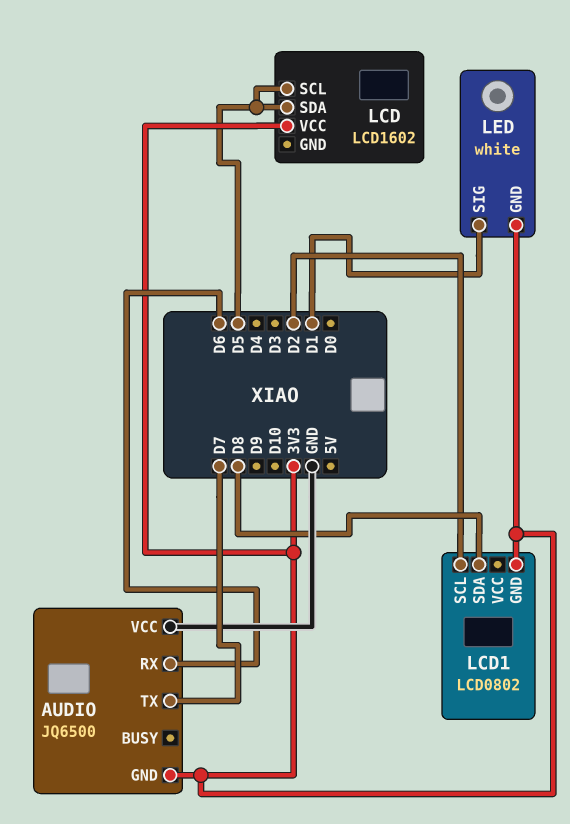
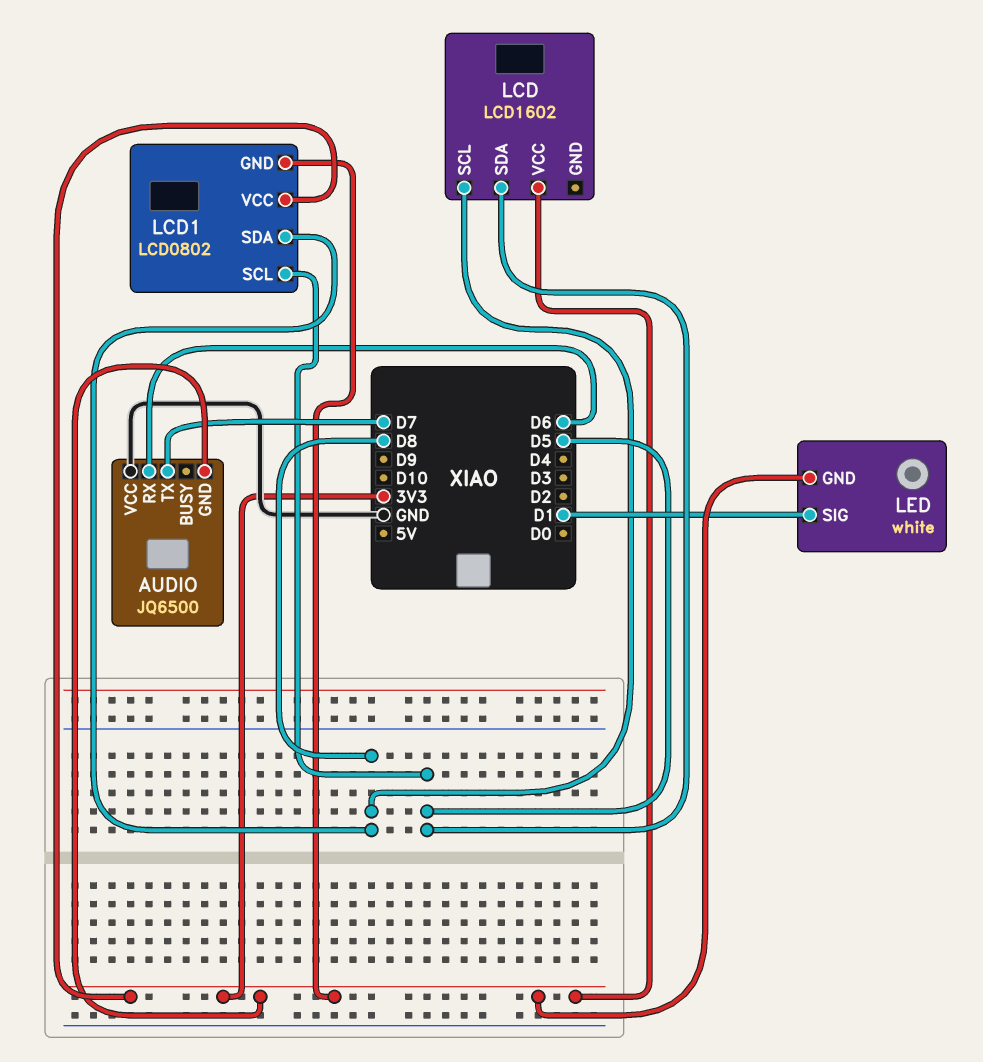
LCD pin SCL: D5 -> D8
LCD1 pin SCL: D2 -> D5
LCD1 pin VCC: none -> 3V3

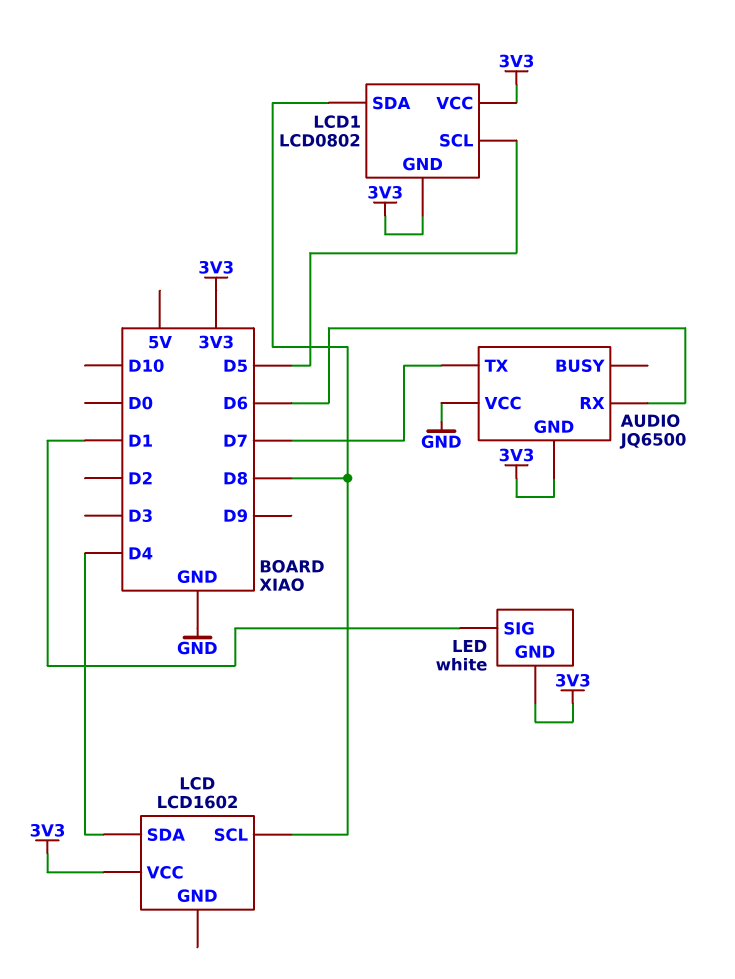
LCD pin SDA: D5 -> D4

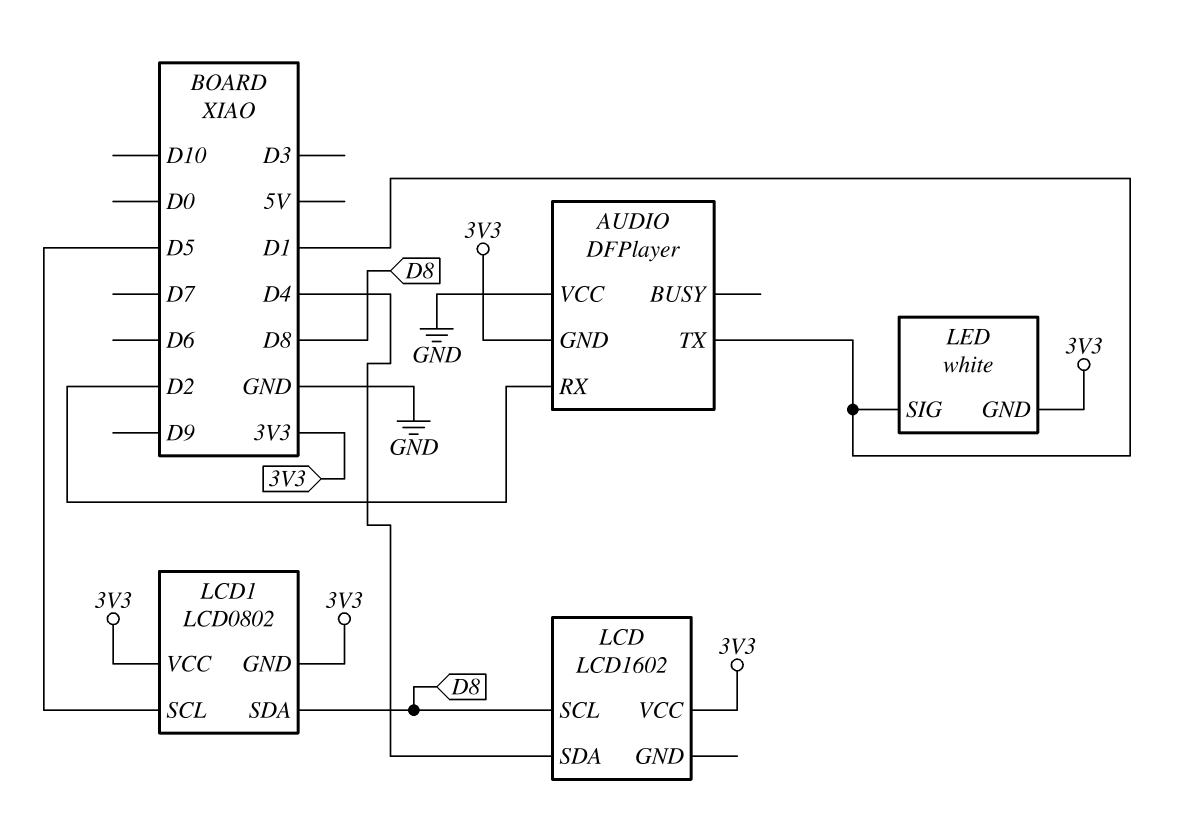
AUDIO: JQ6500 -> DFPlayer
AUDIO pin RX: D6 -> D2
AUDIO pin TX: D7 -> D1

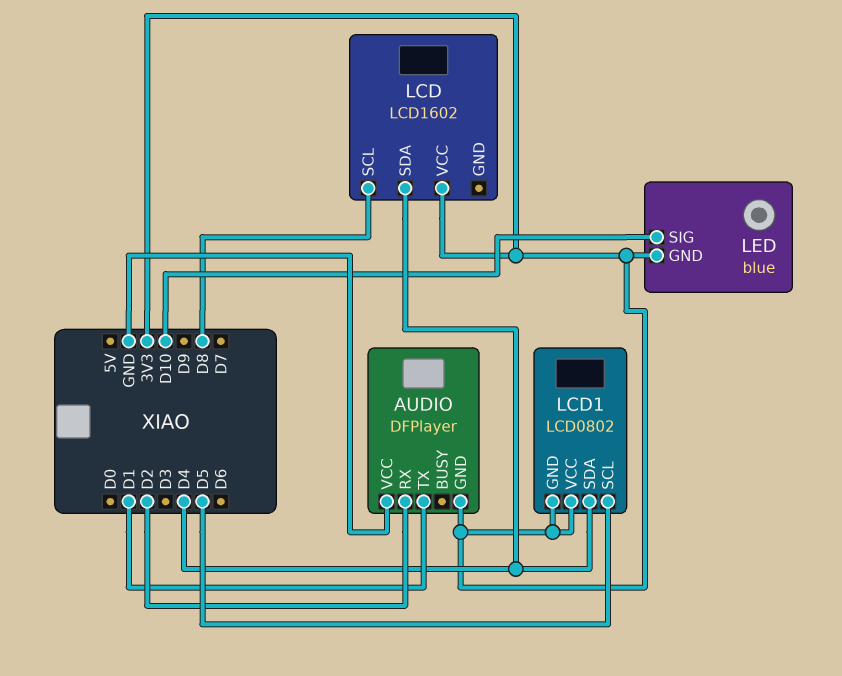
LCD1 pin SDA: D8 -> D4
LED: white -> blue
LED pin SIG: D1 -> D10

